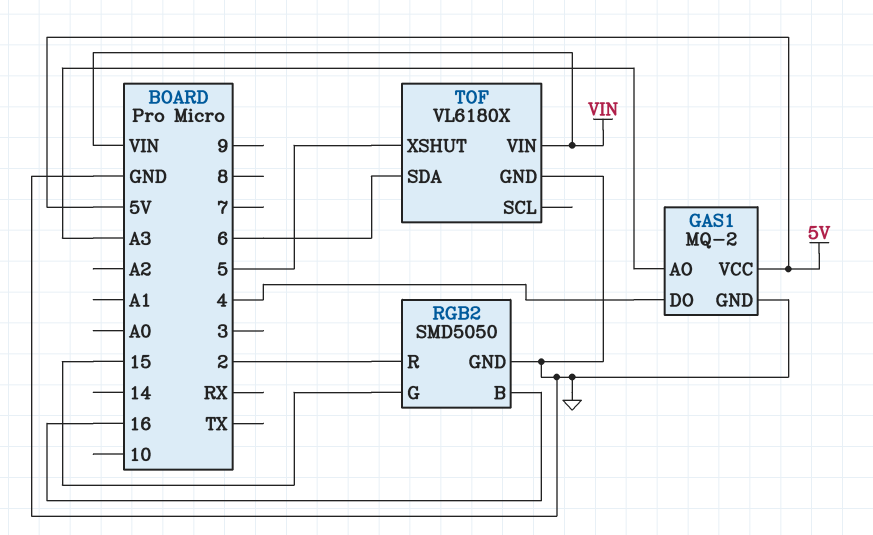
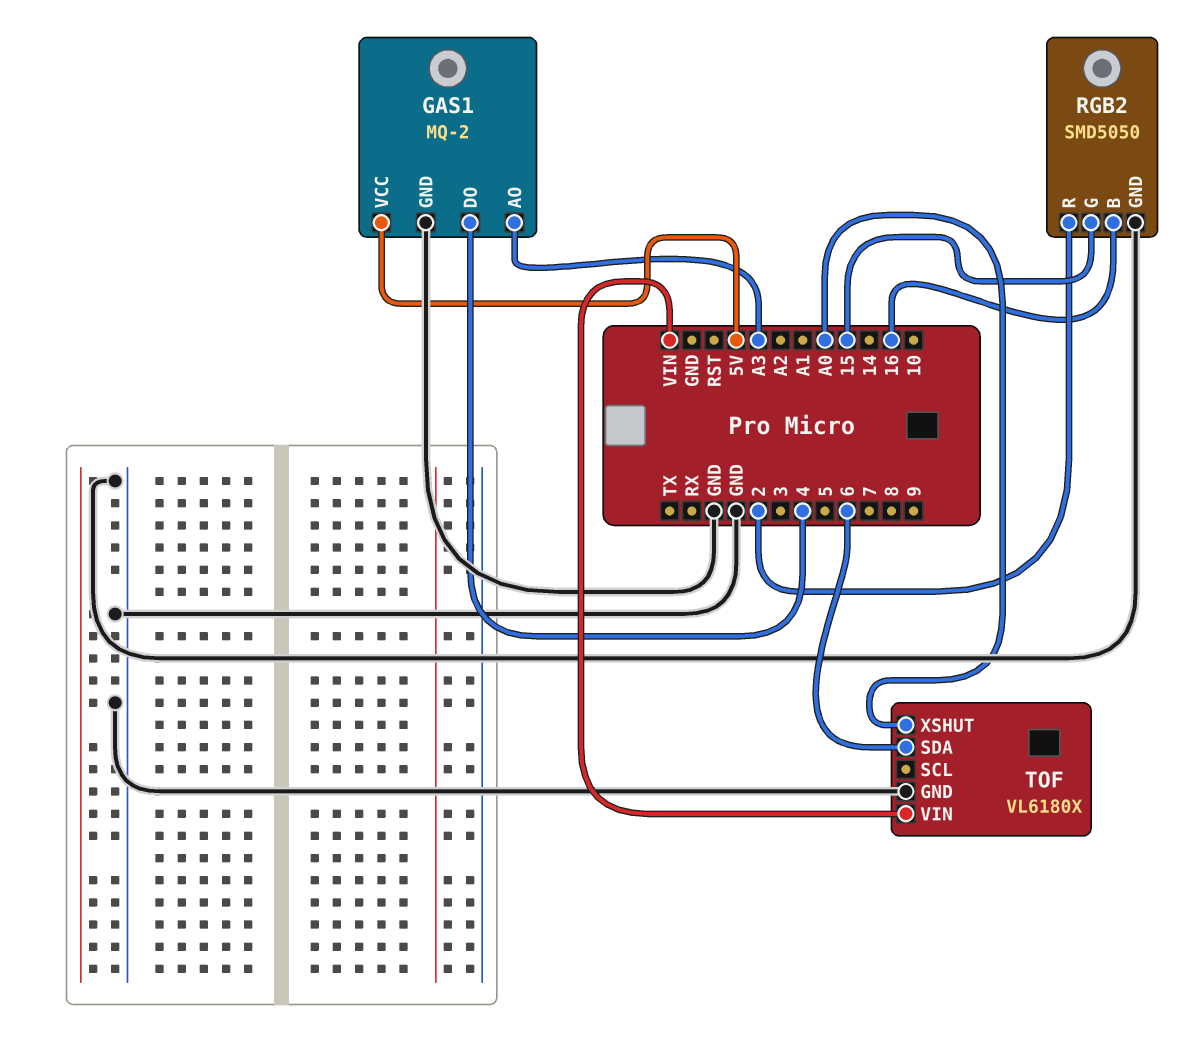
TOF pin XSHUT: 5 -> A0

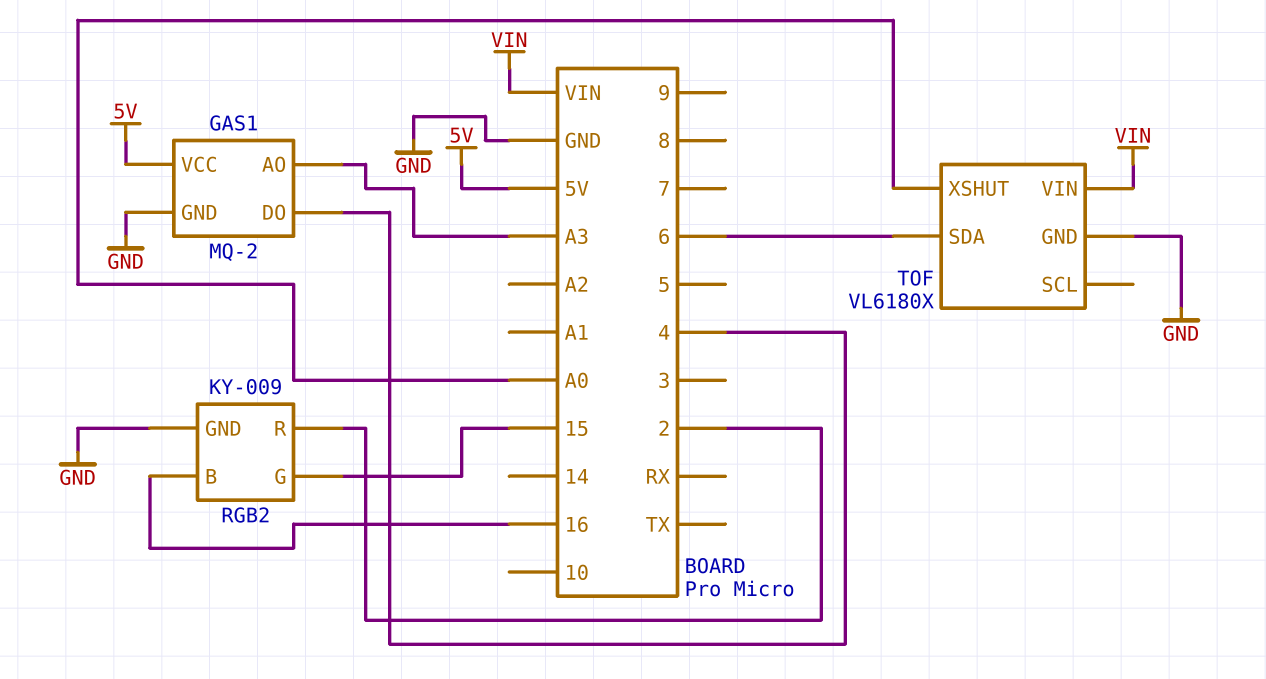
RGB2: SMD5050 -> KY-009

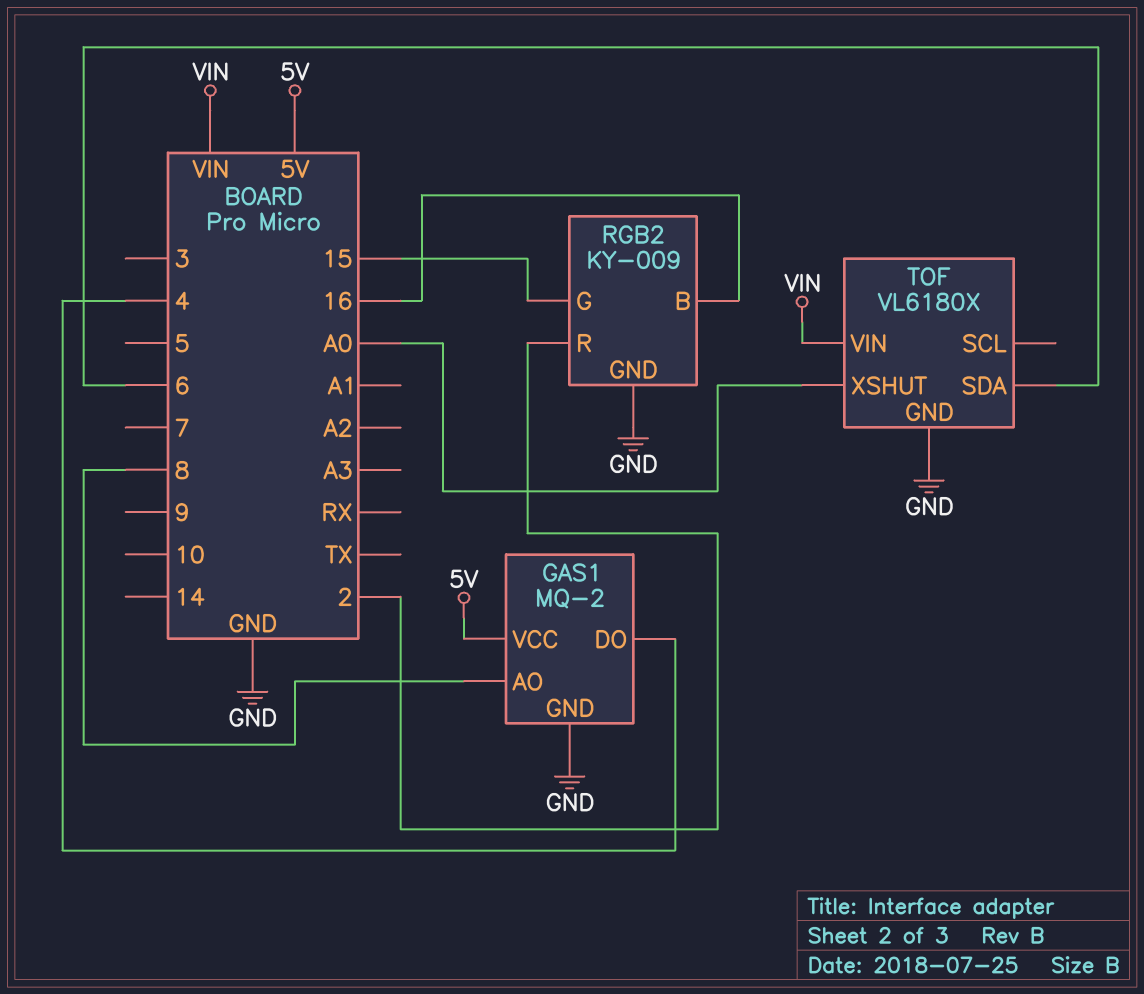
GAS1 pin AO: A3 -> 8

